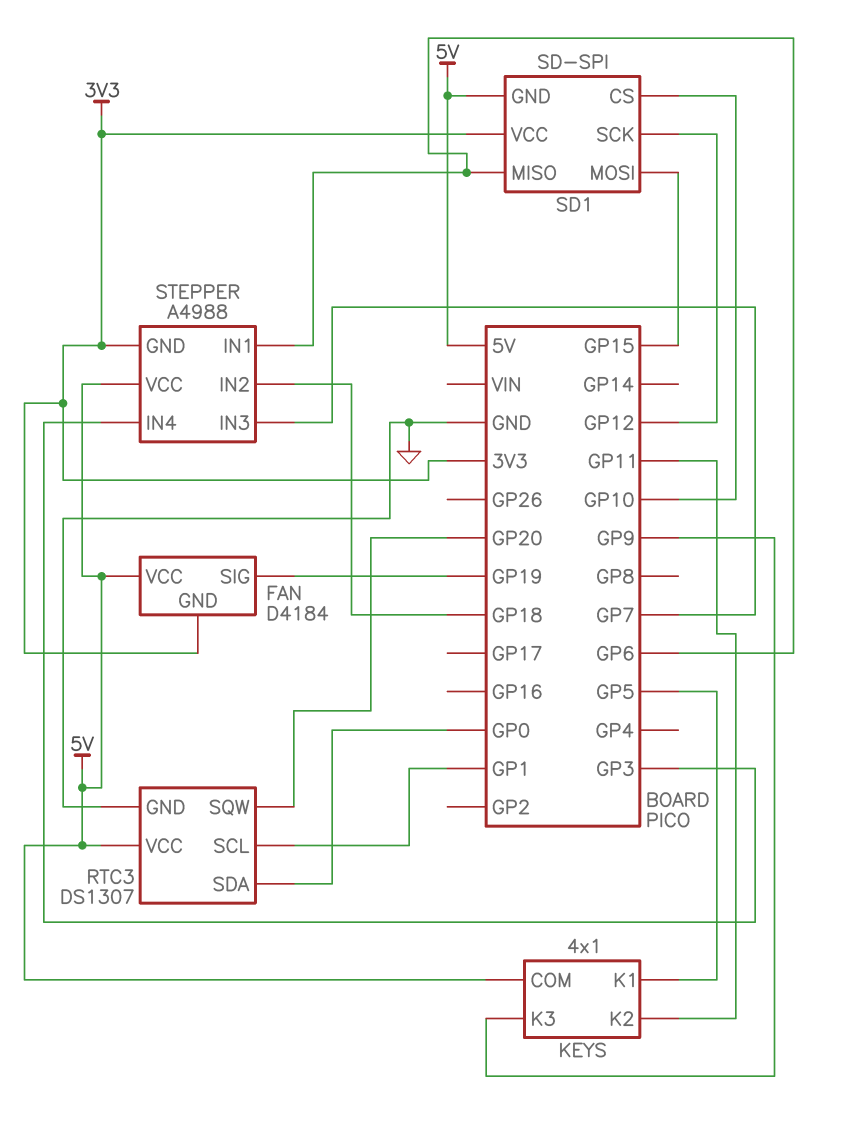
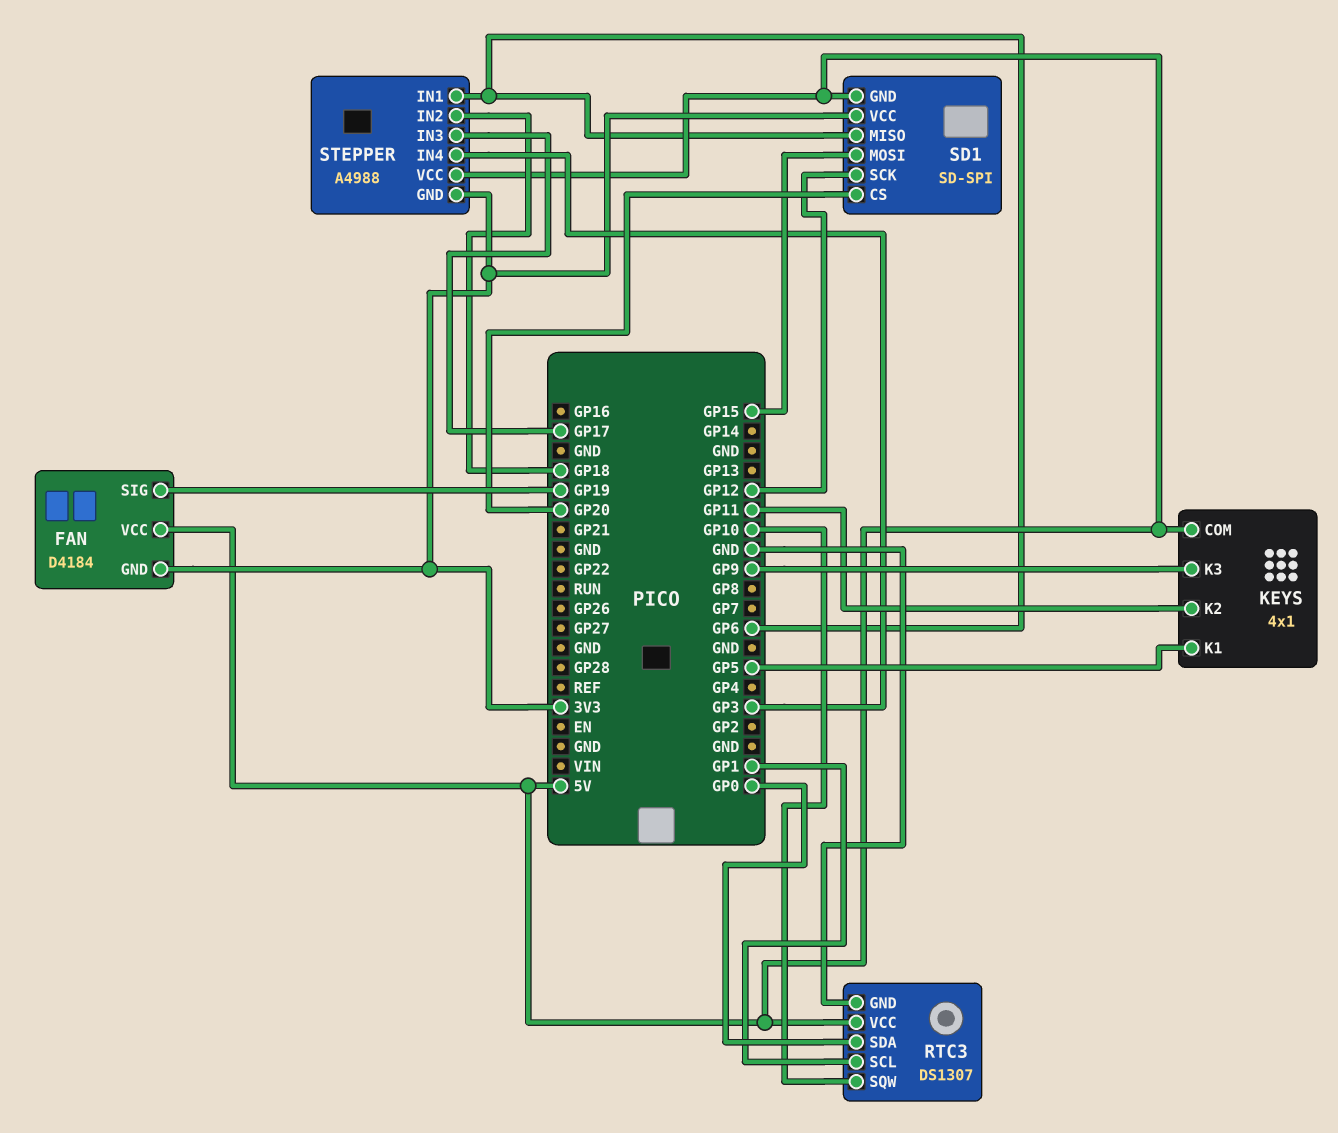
RTC3 pin SQW: GP20 -> GP10
SD1 pin CS: GP10 -> GP20
STEPPER pin IN3: GP7 -> GP17

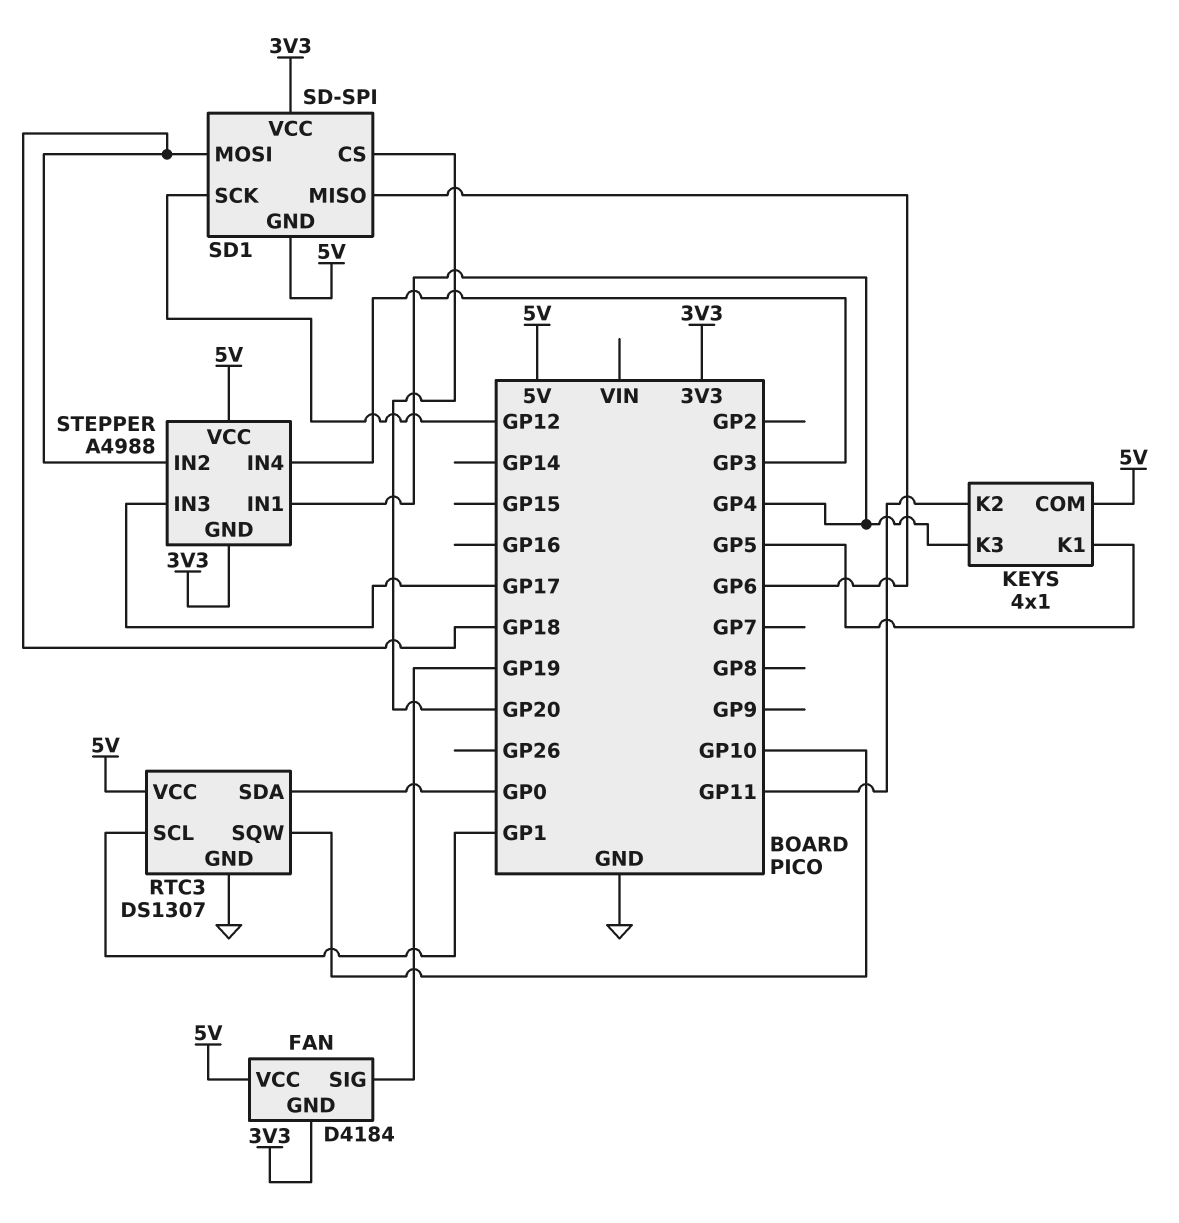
KEYS pin K3: GP9 -> GP4
SD1 pin MOSI: GP15 -> GP18
STEPPER pin IN1: GP6 -> GP4

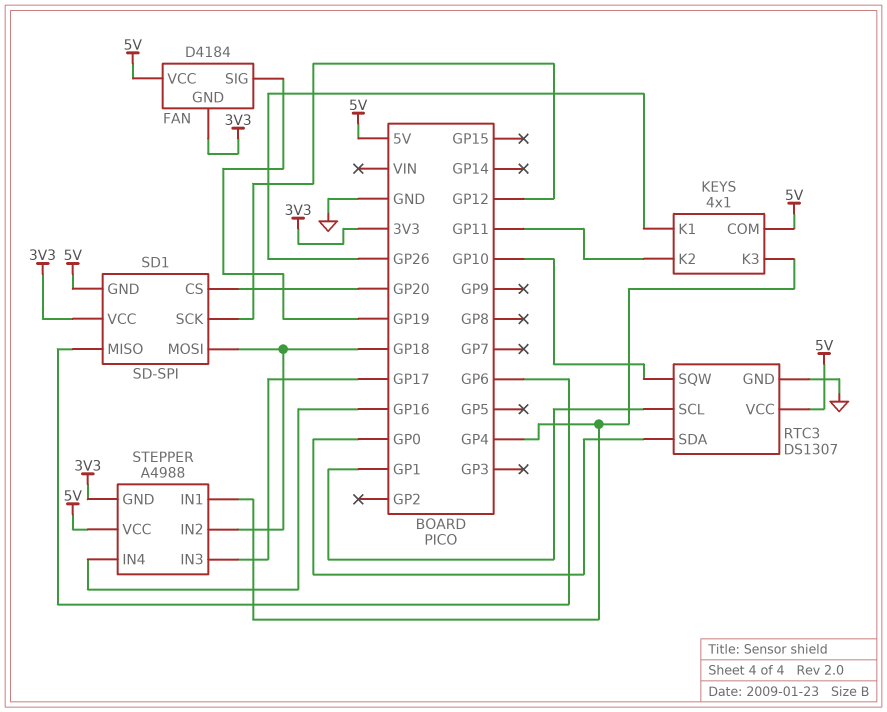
KEYS pin K1: GP5 -> GP26
STEPPER pin IN4: GP3 -> GP16

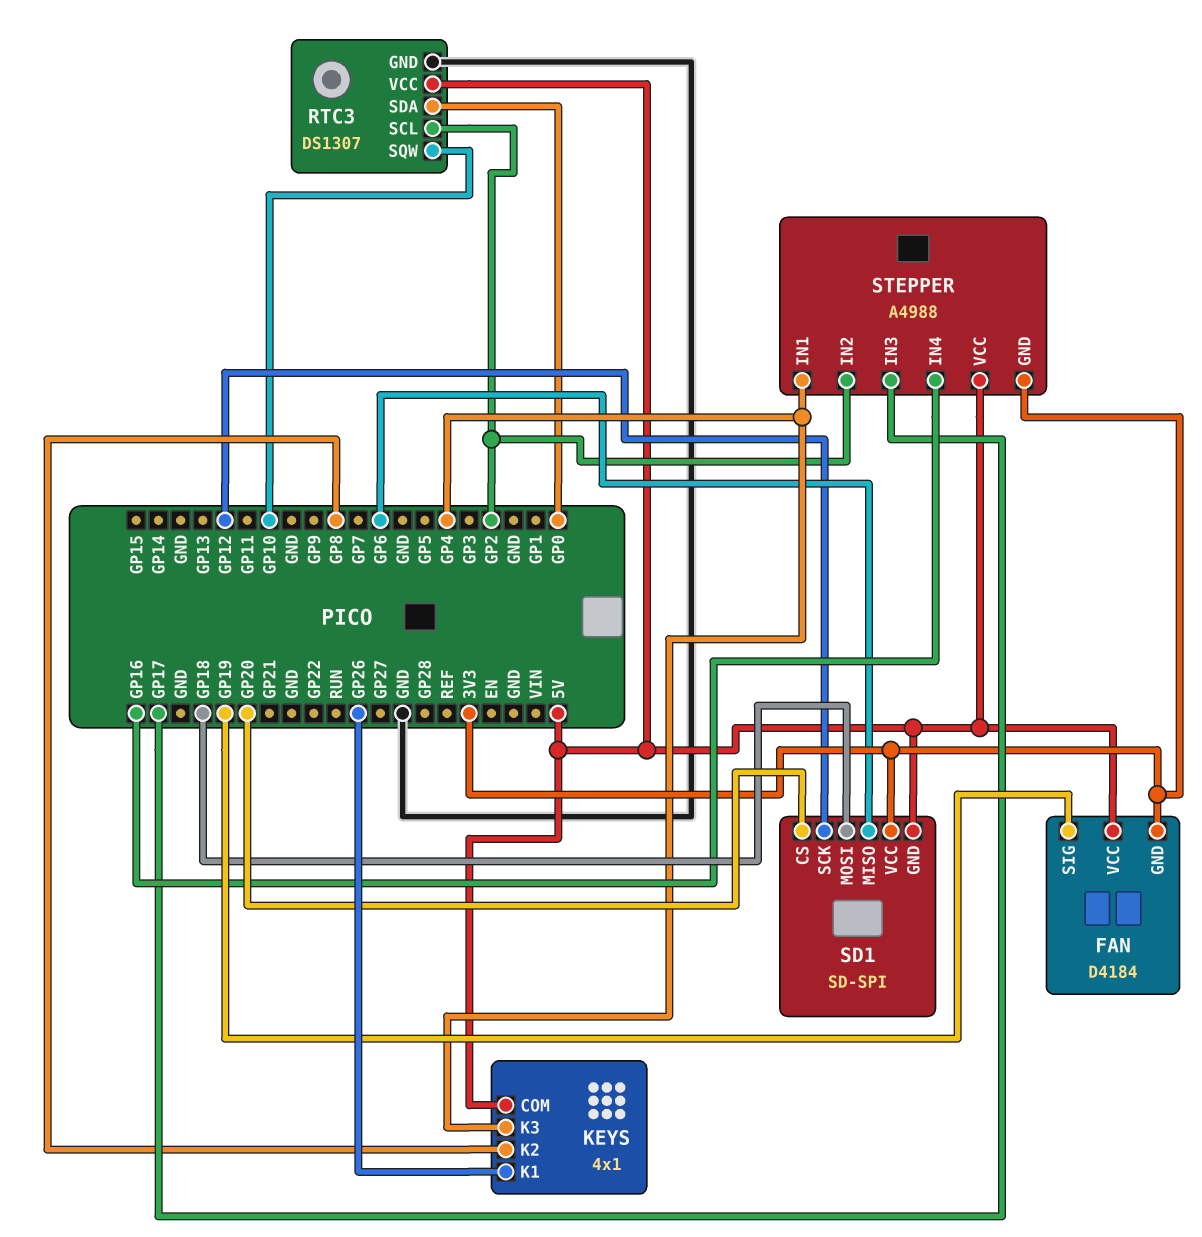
KEYS pin K2: GP11 -> GP8
RTC3 pin SCL: GP1 -> GP2
STEPPER pin IN2: GP18 -> GP2

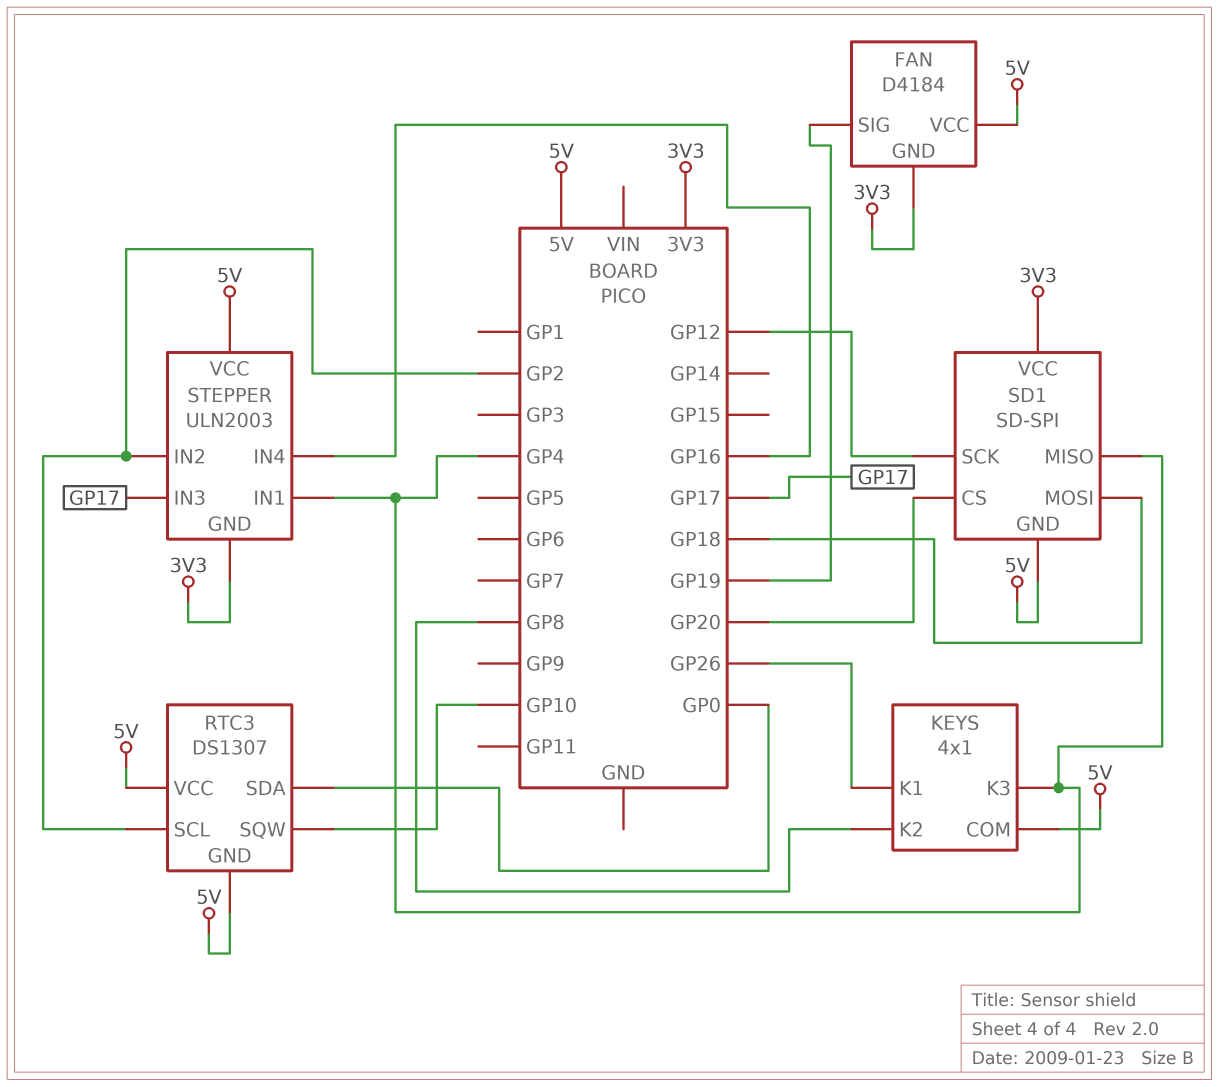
RTC3 pin GND: GND -> 5V
SD1 pin MISO: GP6 -> GP4
STEPPER: A4988 -> ULN2003

